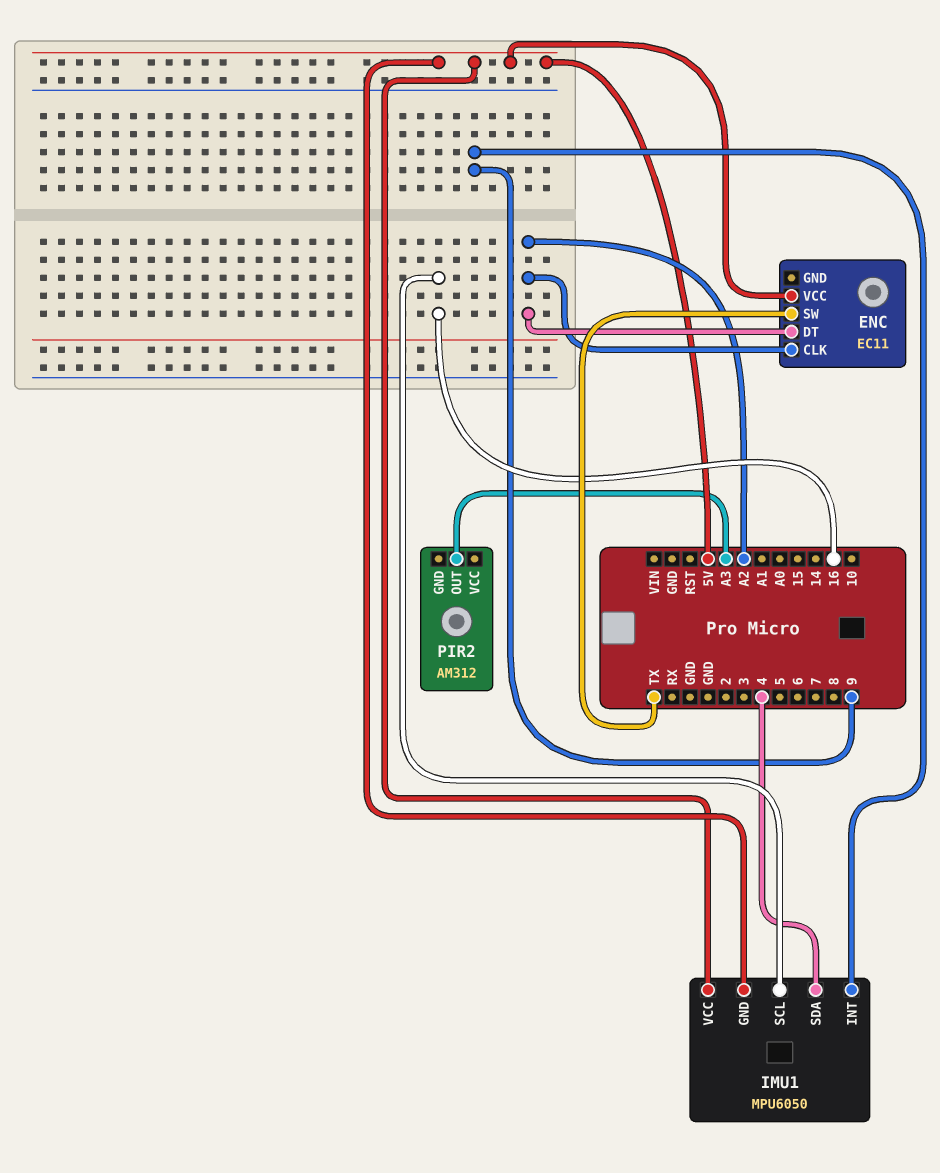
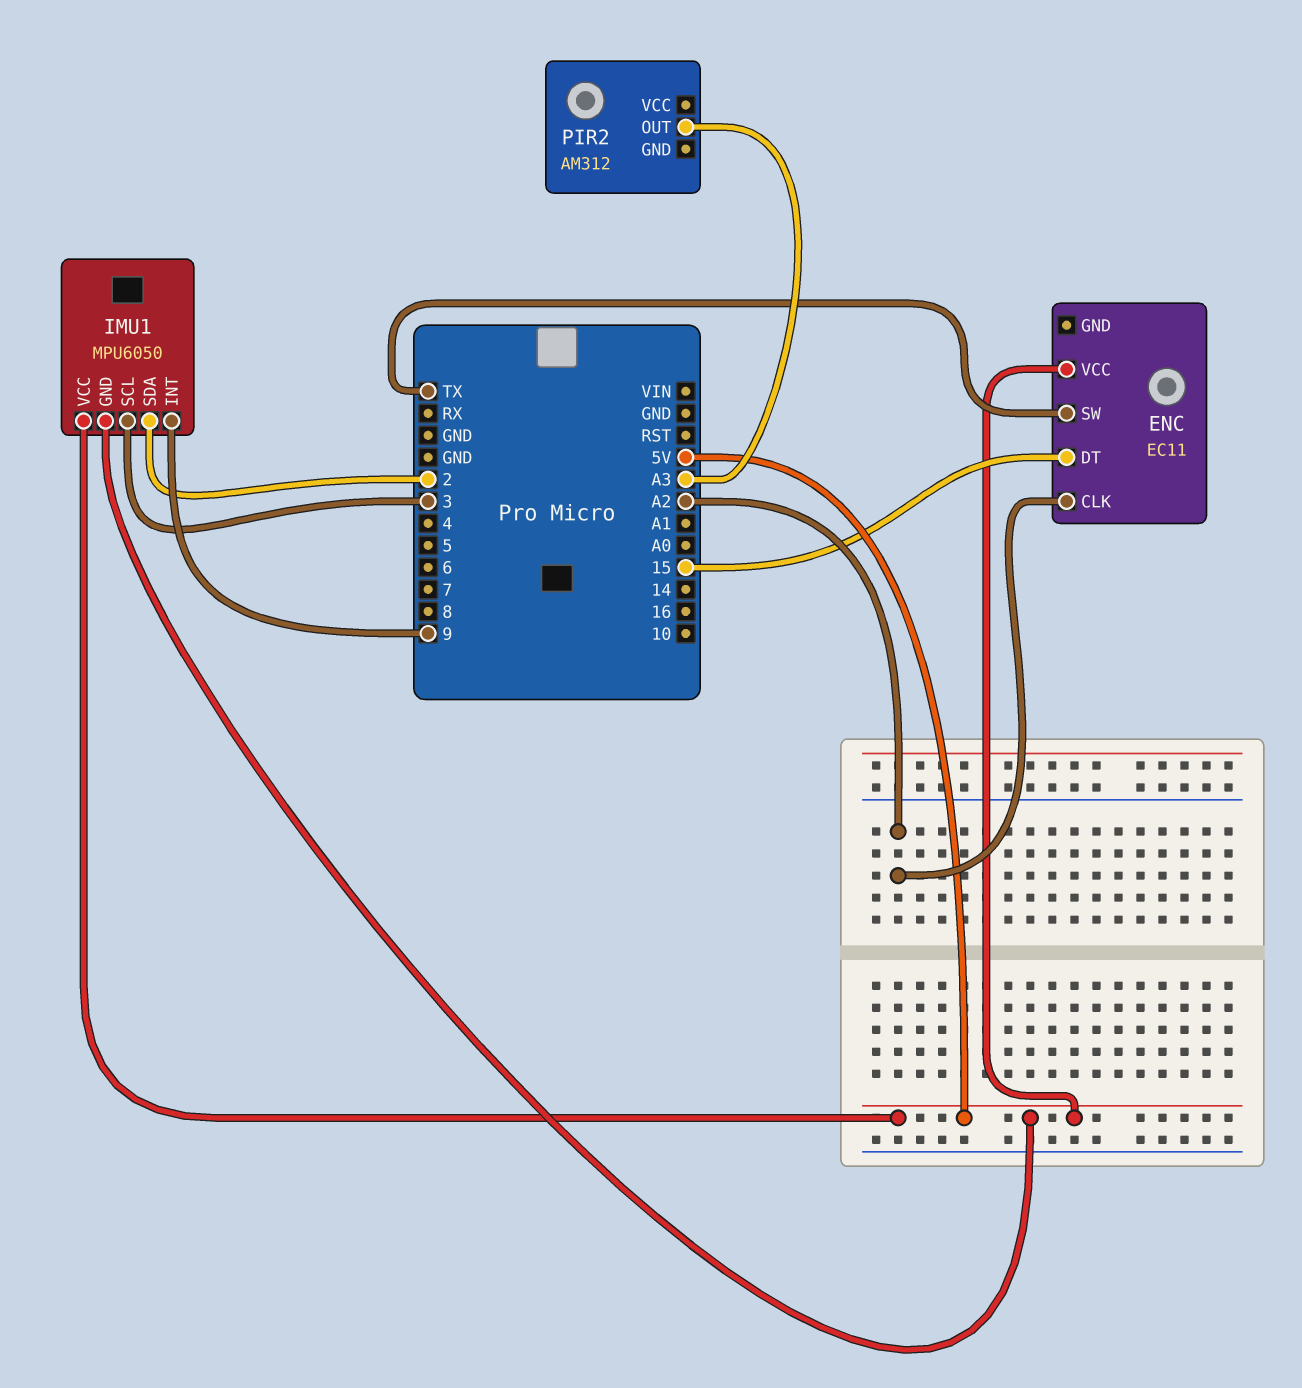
ENC pin DT: A2 -> 15
IMU1 pin SCL: 16 -> 3
IMU1 pin SDA: 4 -> 2

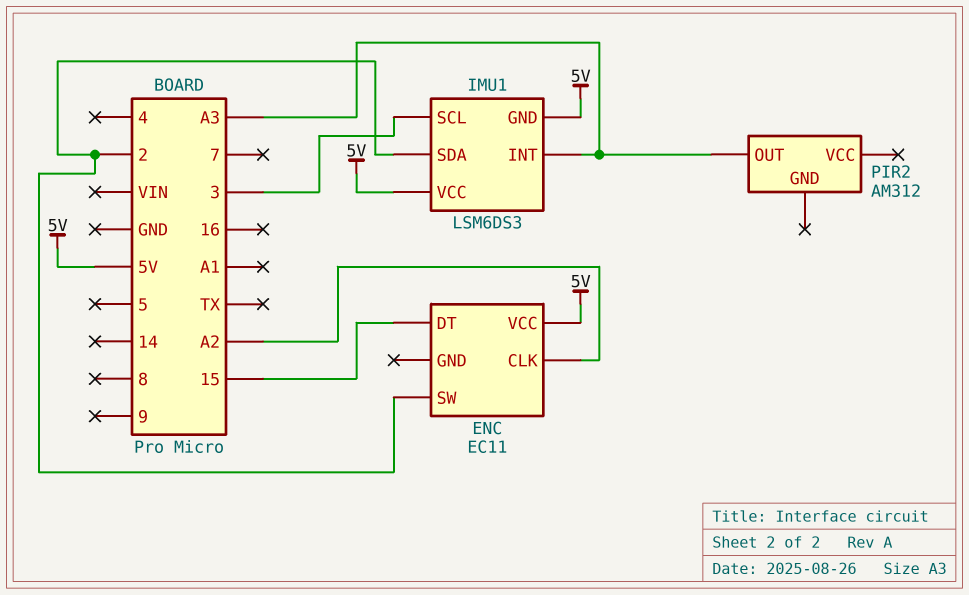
ENC pin SW: TX -> 2
IMU1: MPU6050 -> LSM6DS3
IMU1 pin INT: 9 -> A3

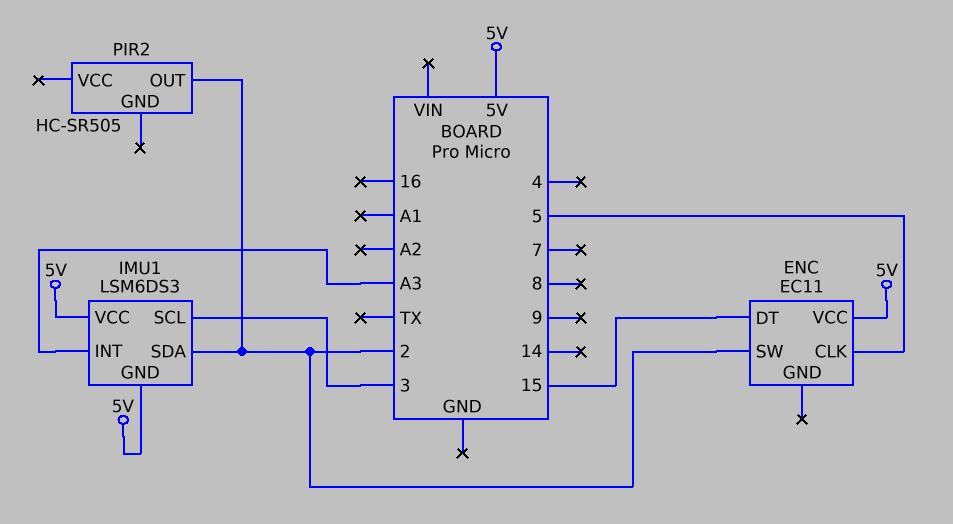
ENC pin CLK: A2 -> 5
PIR2: AM312 -> HC-SR505
PIR2 pin OUT: A3 -> 2

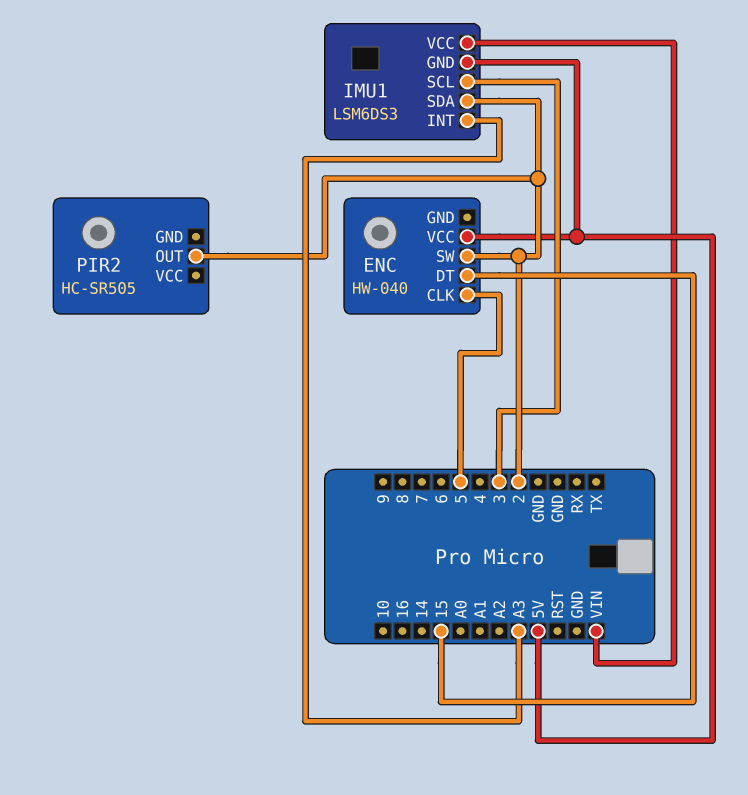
ENC: EC11 -> HW-040
IMU1 pin VCC: 5V -> VIN

